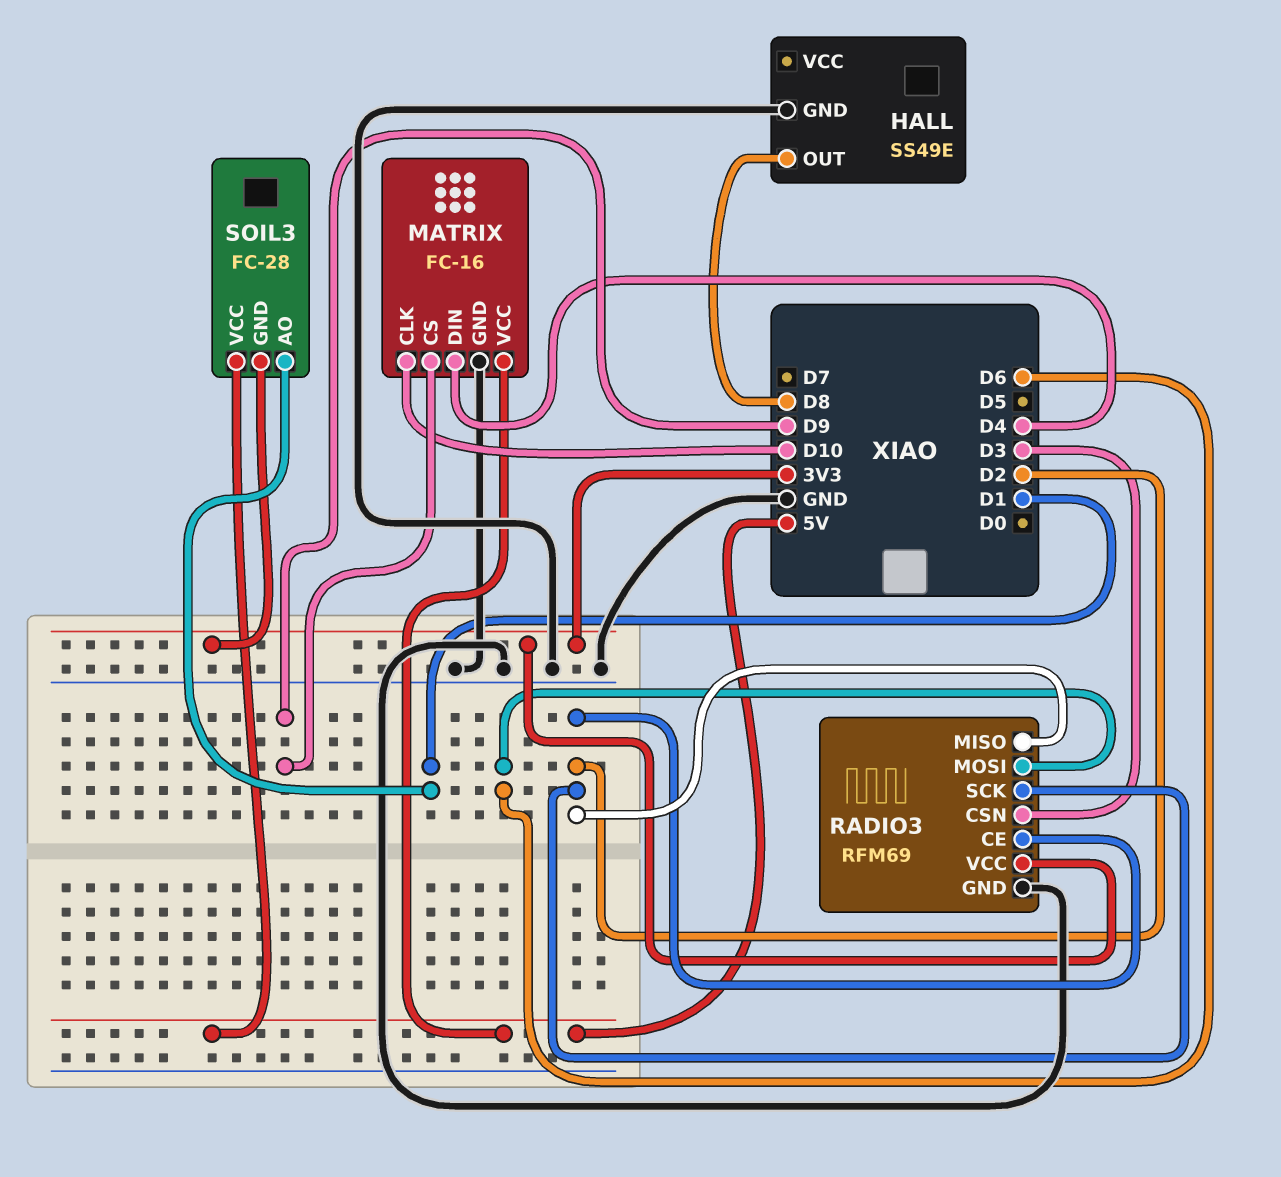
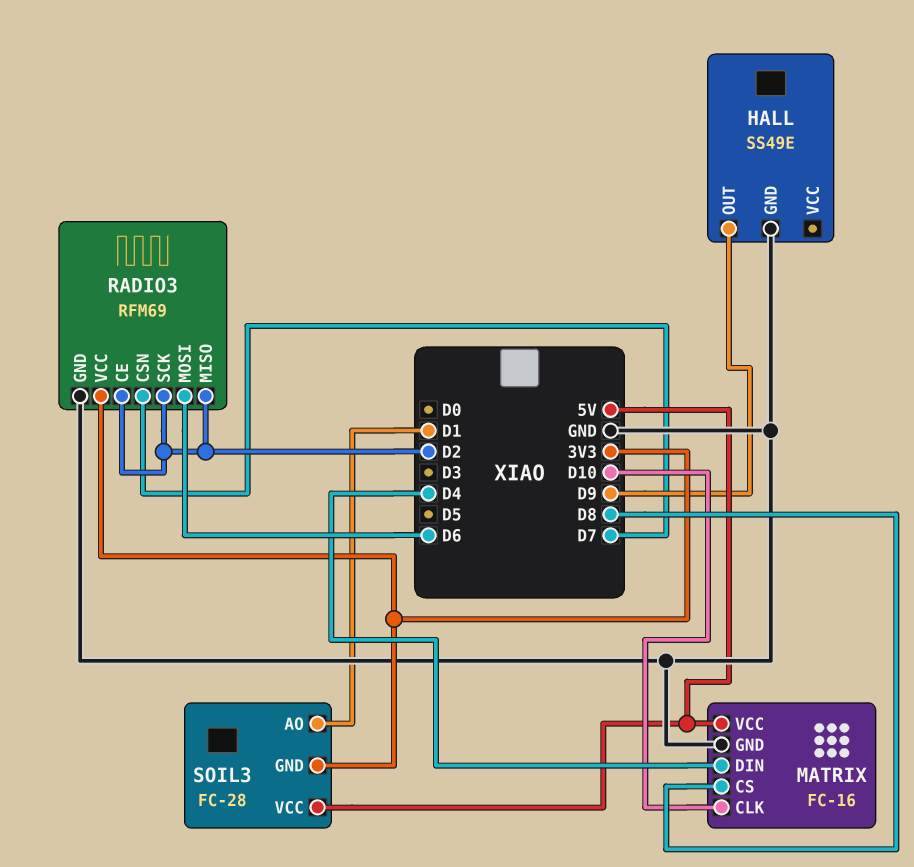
HALL pin OUT: D8 -> D9
MATRIX pin CS: D9 -> D8
RADIO3 pin CSN: D3 -> D7

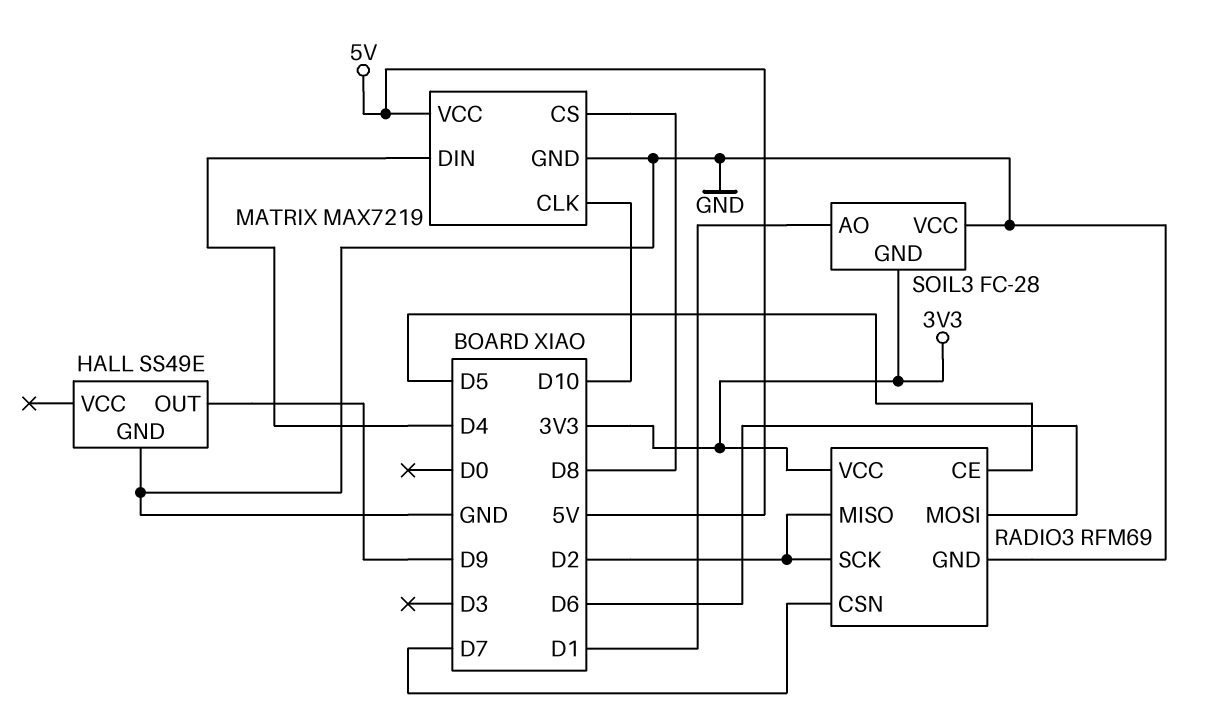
MATRIX: FC-16 -> MAX7219
RADIO3 pin CE: D2 -> D5
SOIL3 pin VCC: 5V -> GND

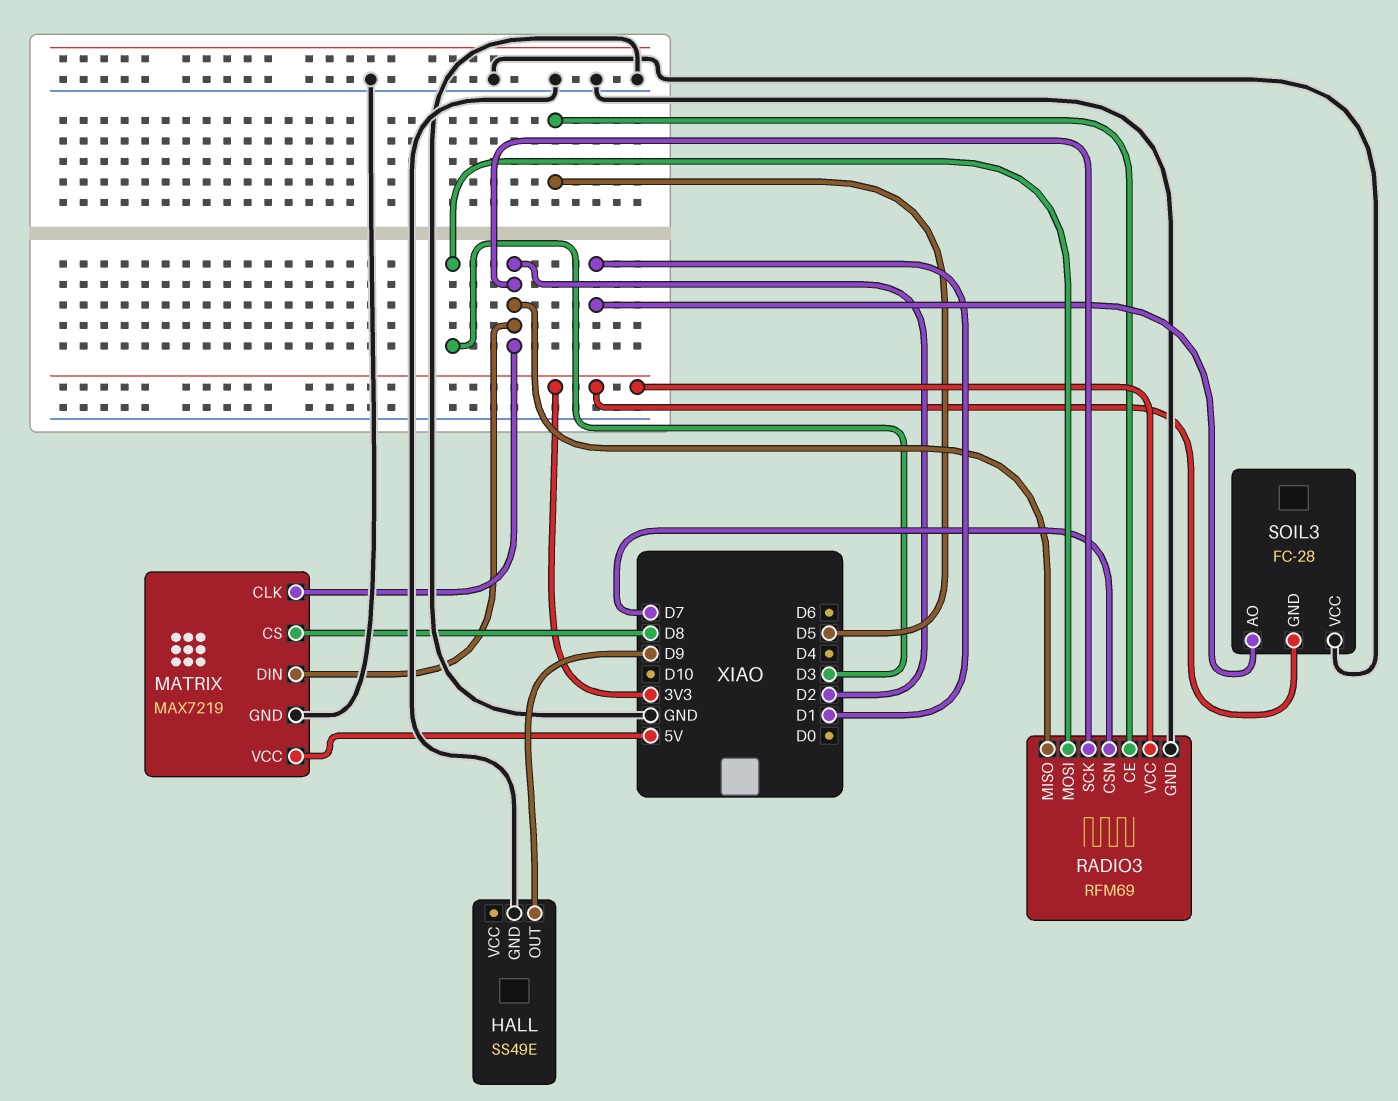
MATRIX pin CLK: D10 -> D2
MATRIX pin DIN: D4 -> D2
RADIO3 pin MOSI: D6 -> D3

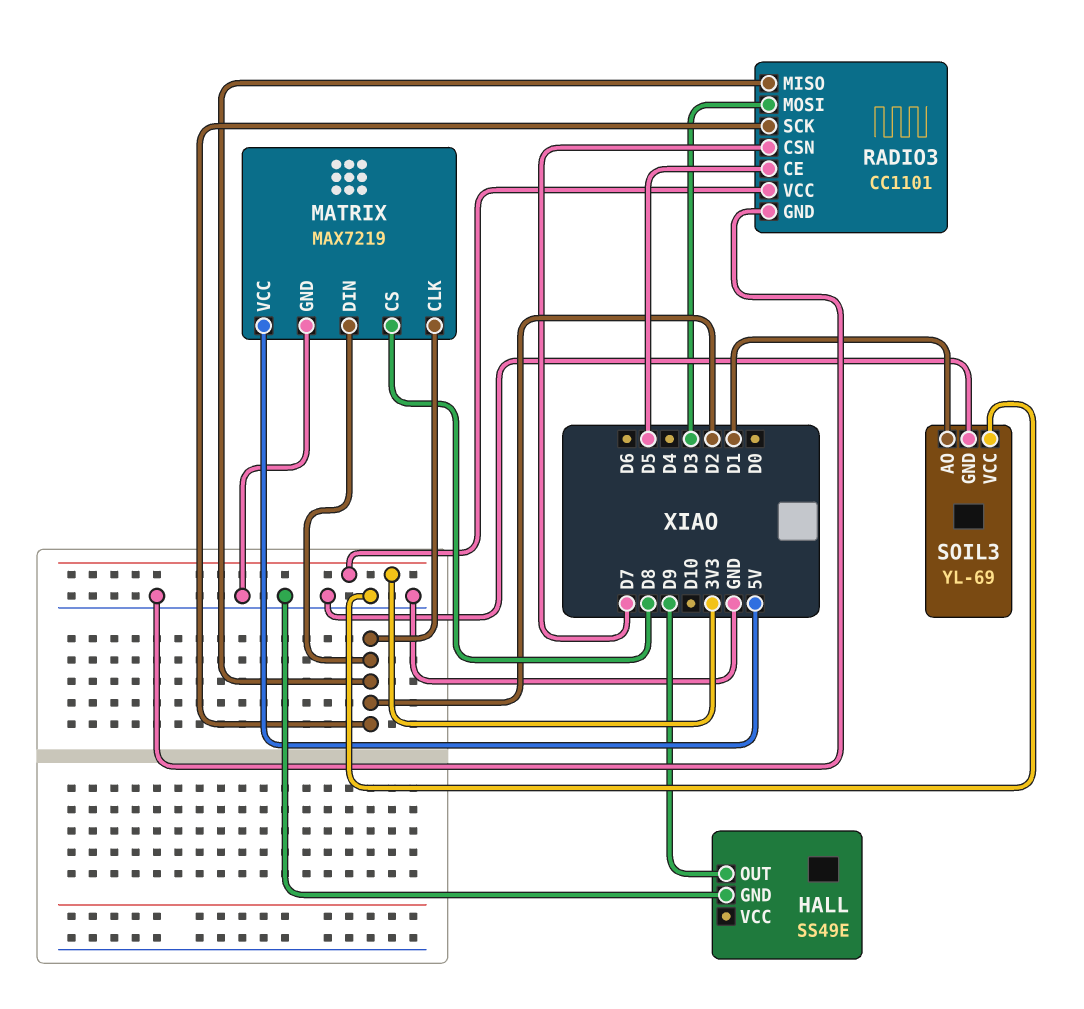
RADIO3: RFM69 -> CC1101
SOIL3: FC-28 -> YL-69
SOIL3 pin GND: 3V3 -> GND

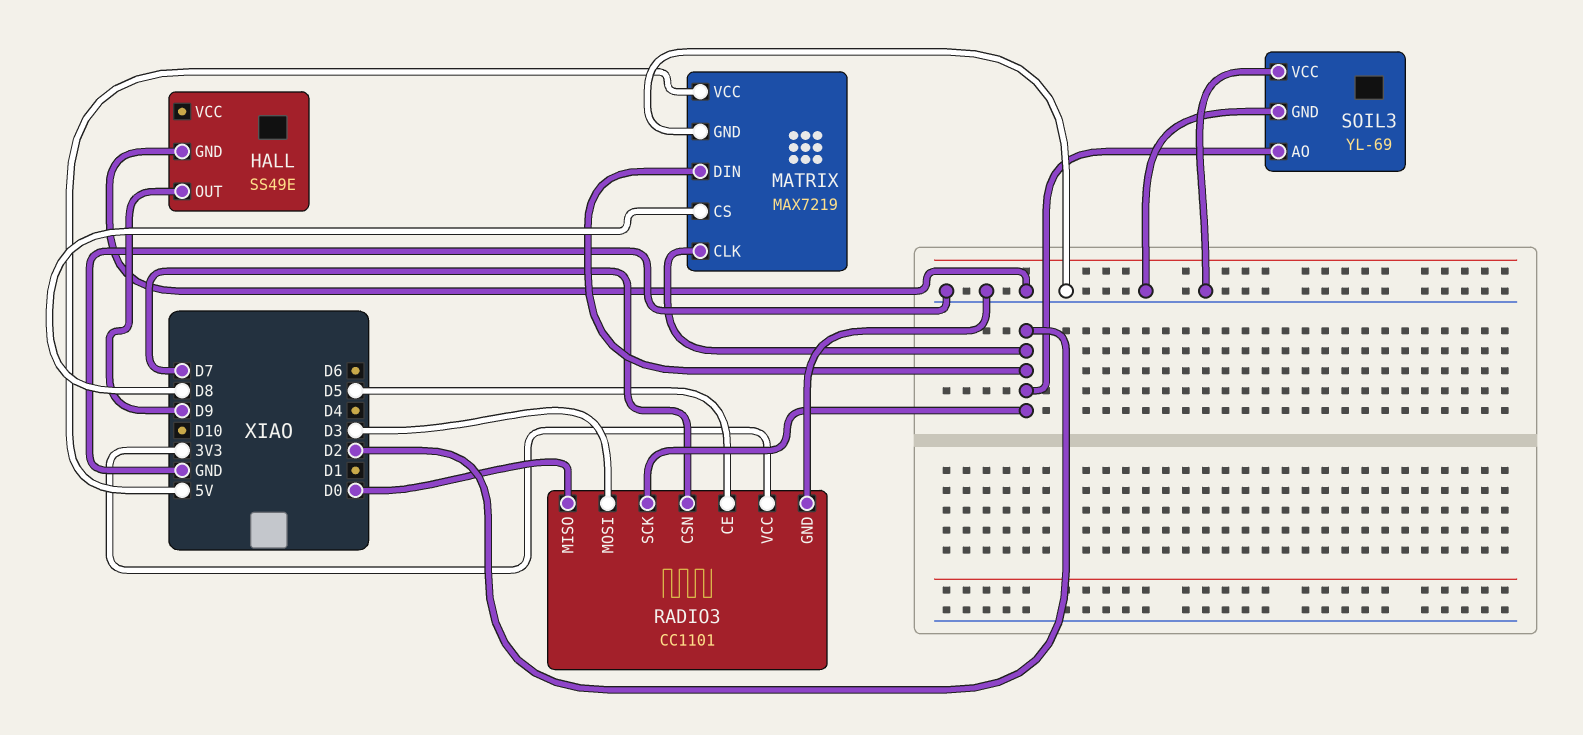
RADIO3 pin MISO: D2 -> D0
SOIL3 pin AO: D1 -> D2

